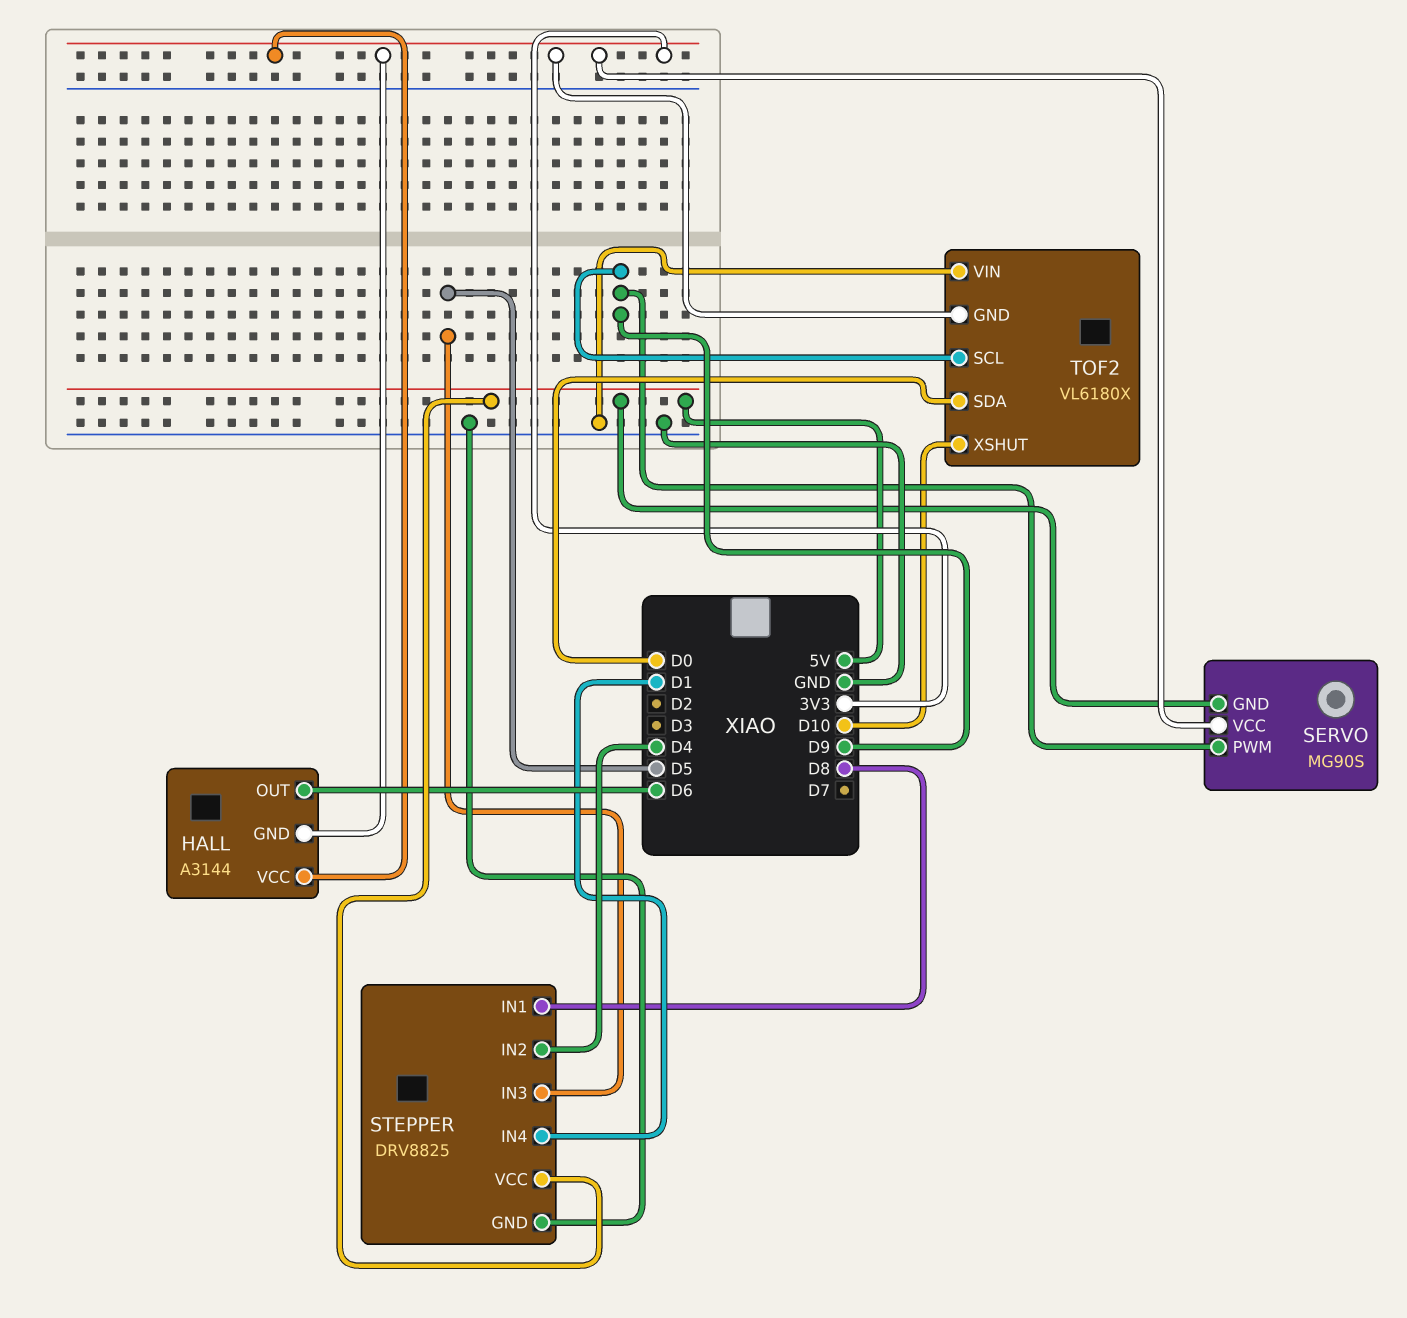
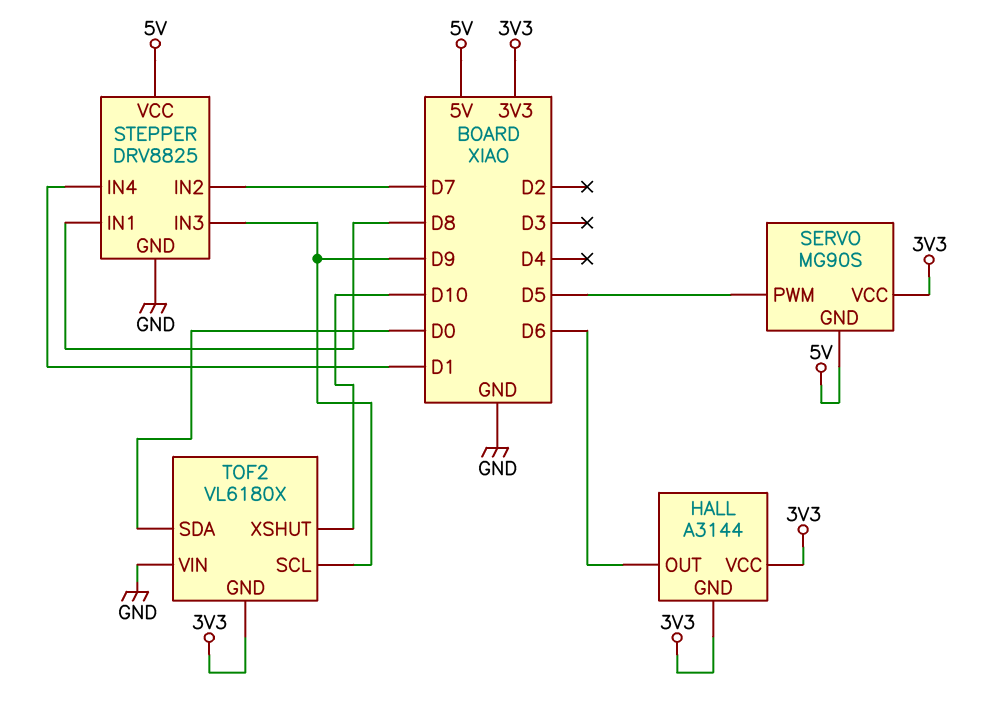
SERVO pin PWM: D9 -> D5
STEPPER pin IN2: D4 -> D7
STEPPER pin IN3: D5 -> D9

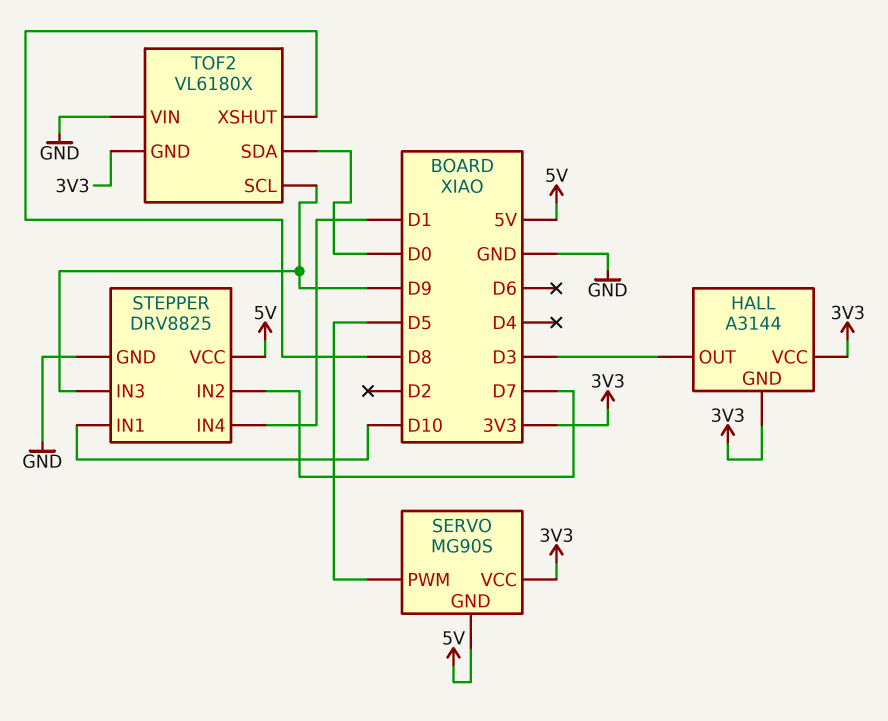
HALL pin OUT: D6 -> D3
STEPPER pin IN1: D8 -> D10
TOF2 pin XSHUT: D10 -> D8

